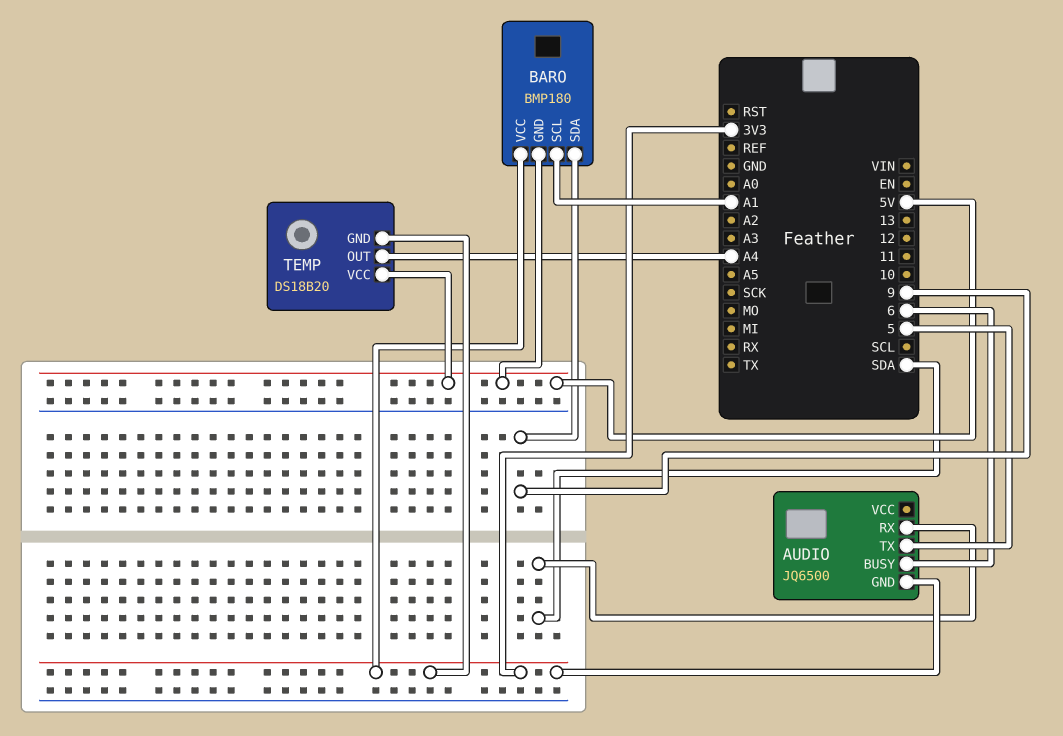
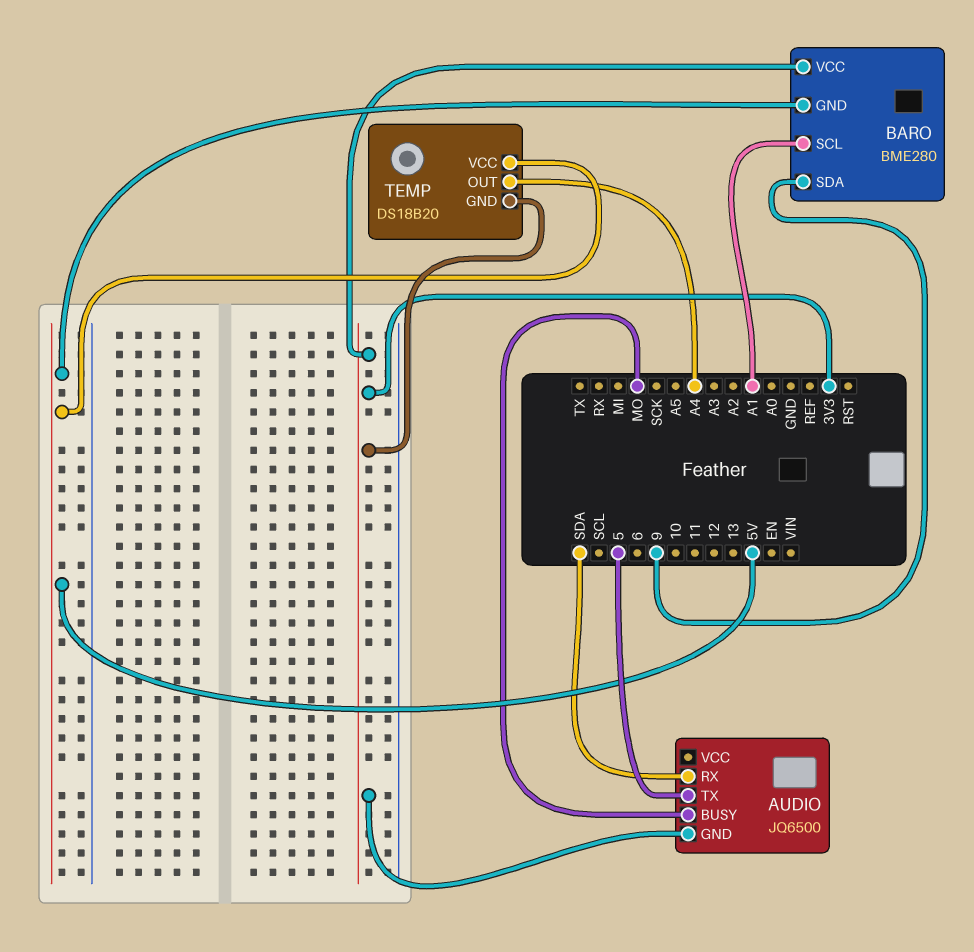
AUDIO pin BUSY: 6 -> MO
BARO: BMP180 -> BME280

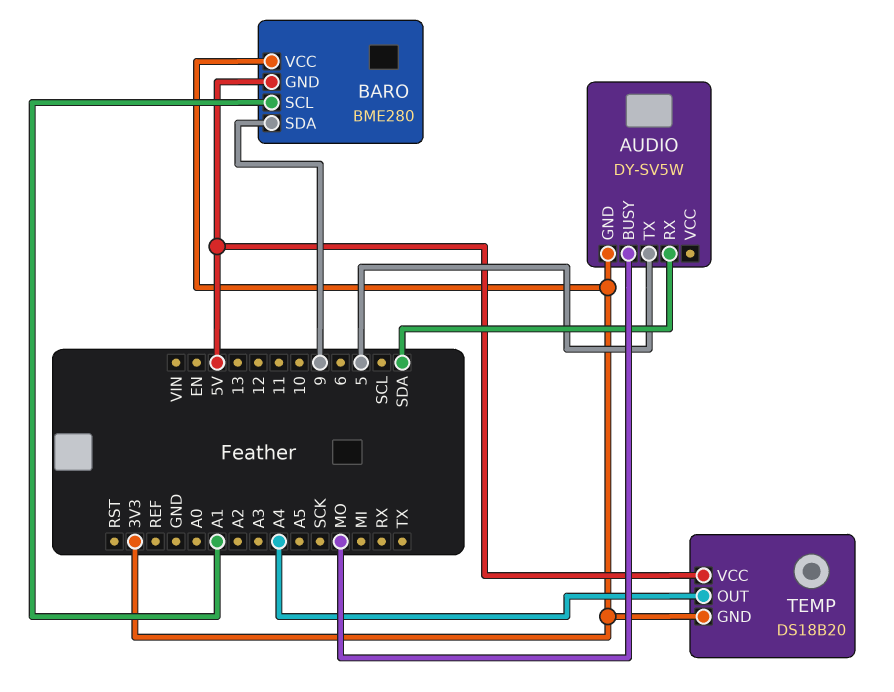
AUDIO: JQ6500 -> DY-SV5W

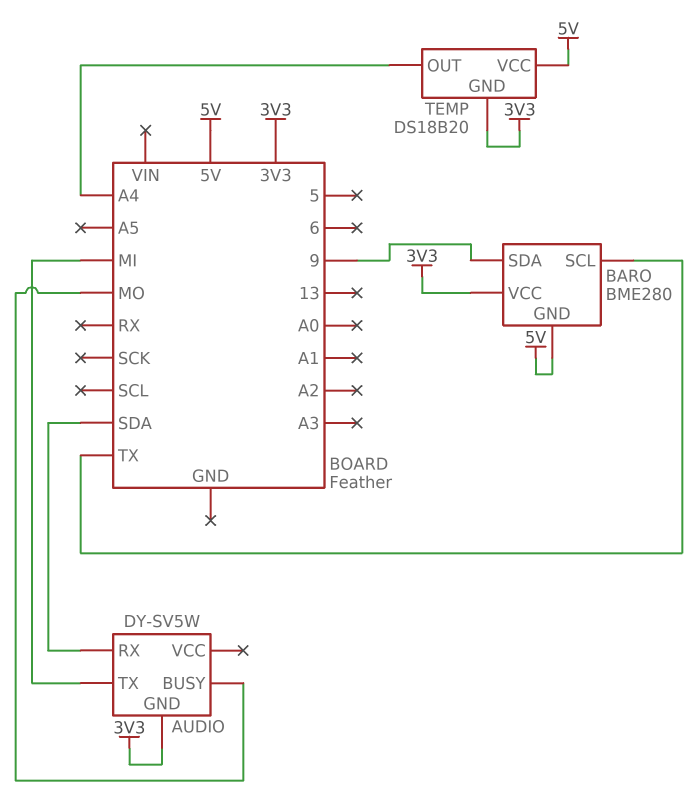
AUDIO pin TX: 5 -> MI
BARO pin SCL: A1 -> TX

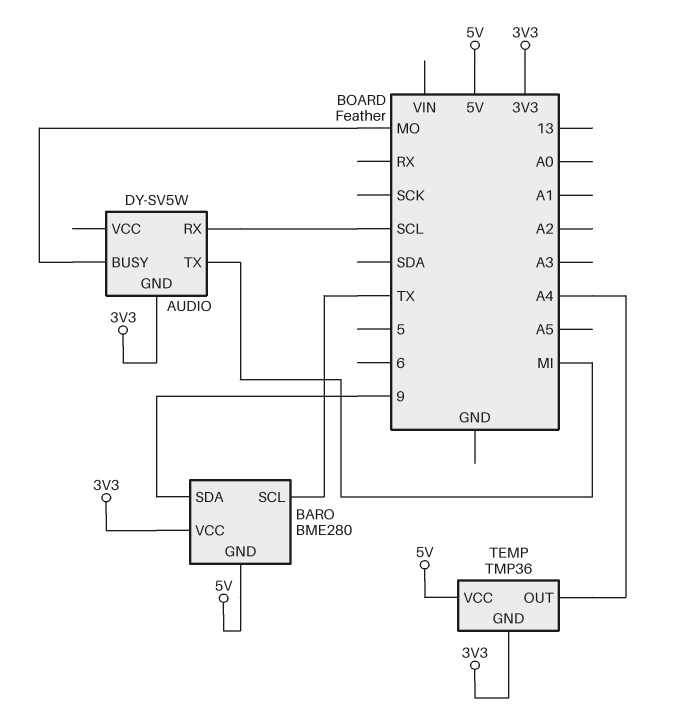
AUDIO pin RX: SDA -> SCL
TEMP: DS18B20 -> TMP36

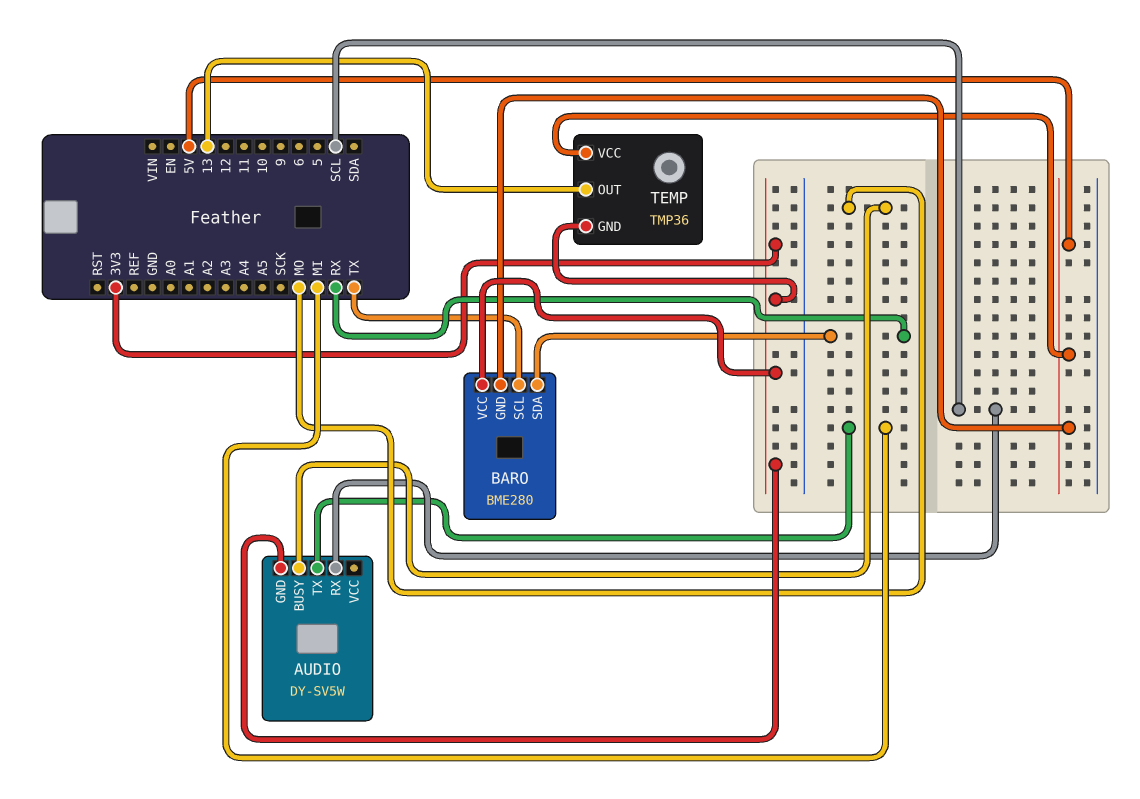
BARO pin SDA: 9 -> RX
TEMP pin OUT: A4 -> 13

